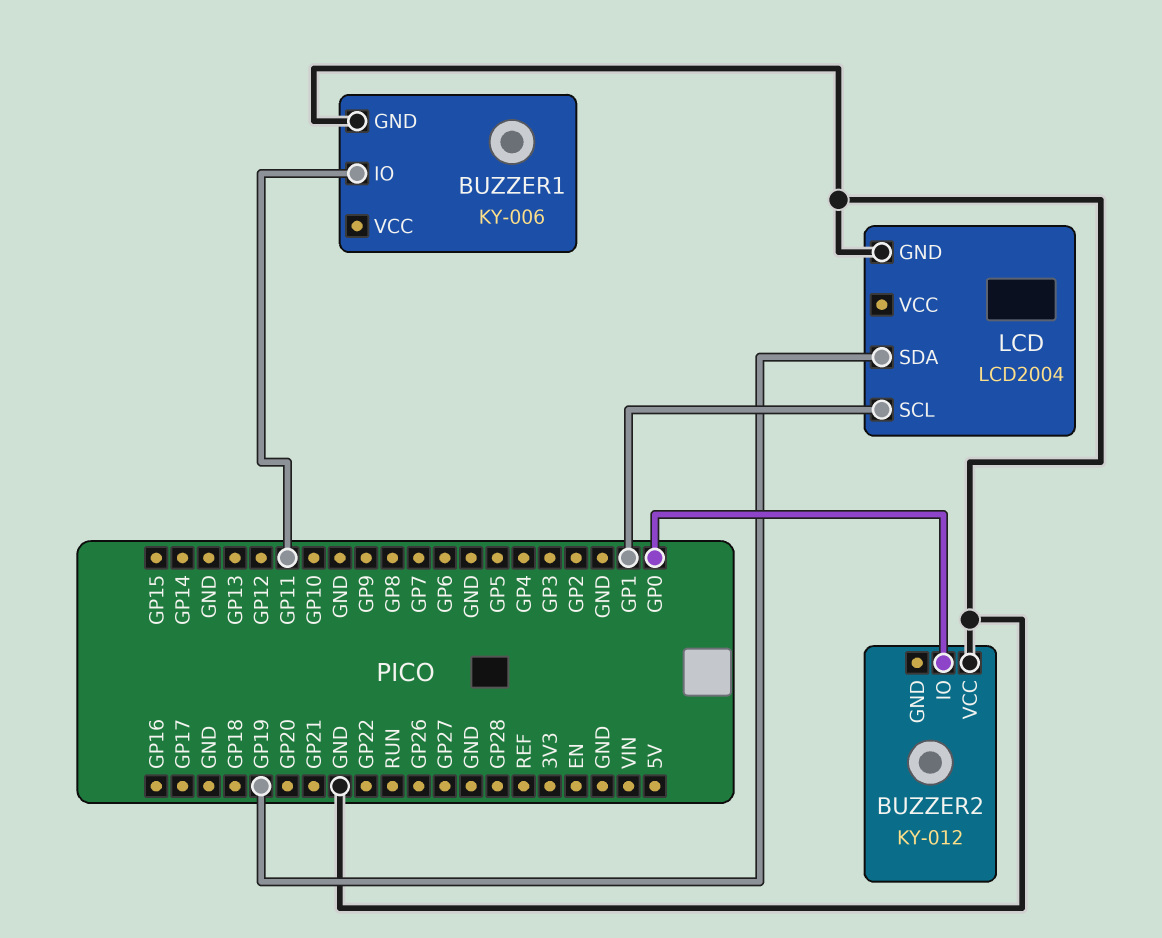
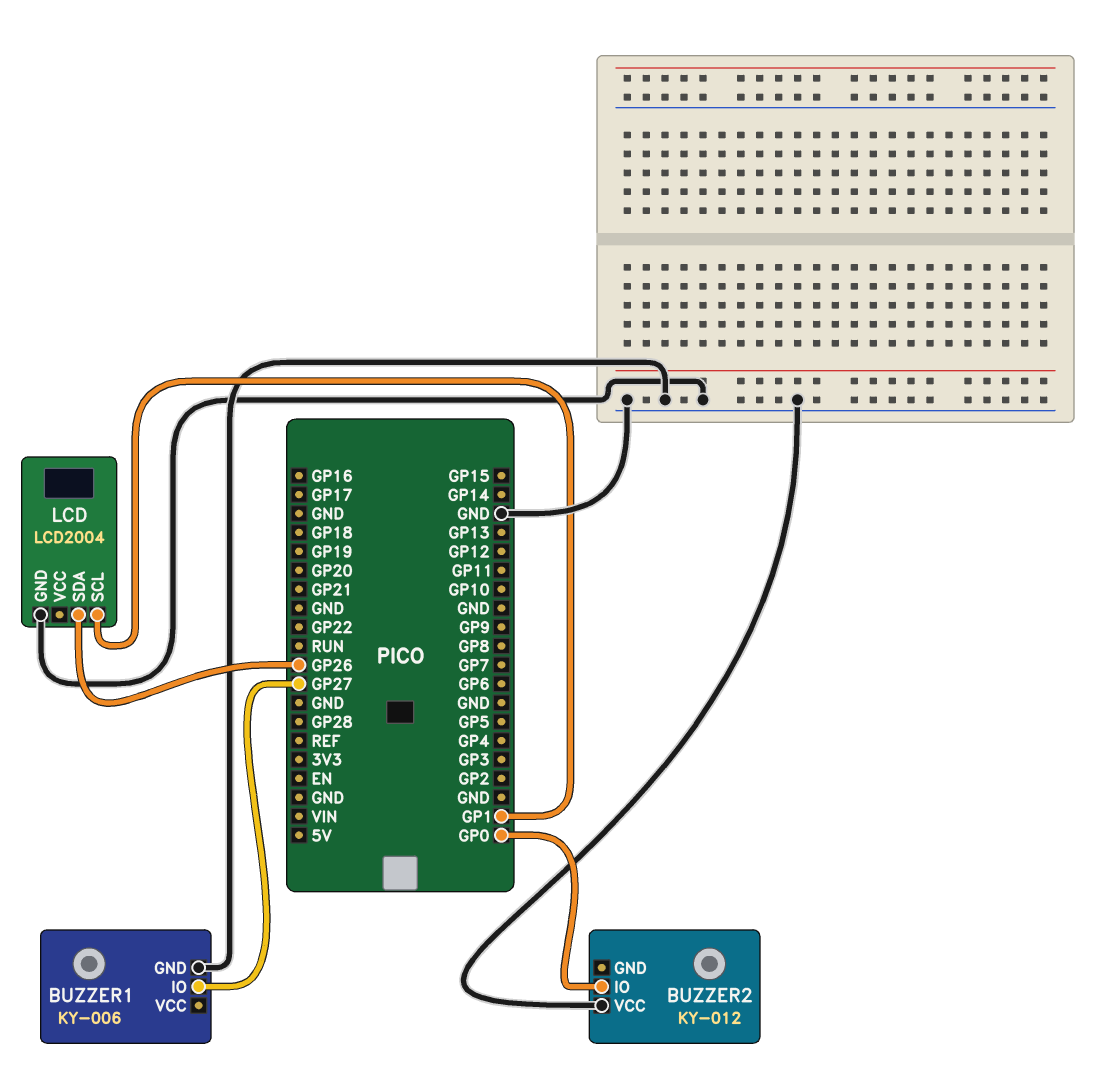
BUZZER1 pin IO: GP11 -> GP27
LCD pin SDA: GP19 -> GP26

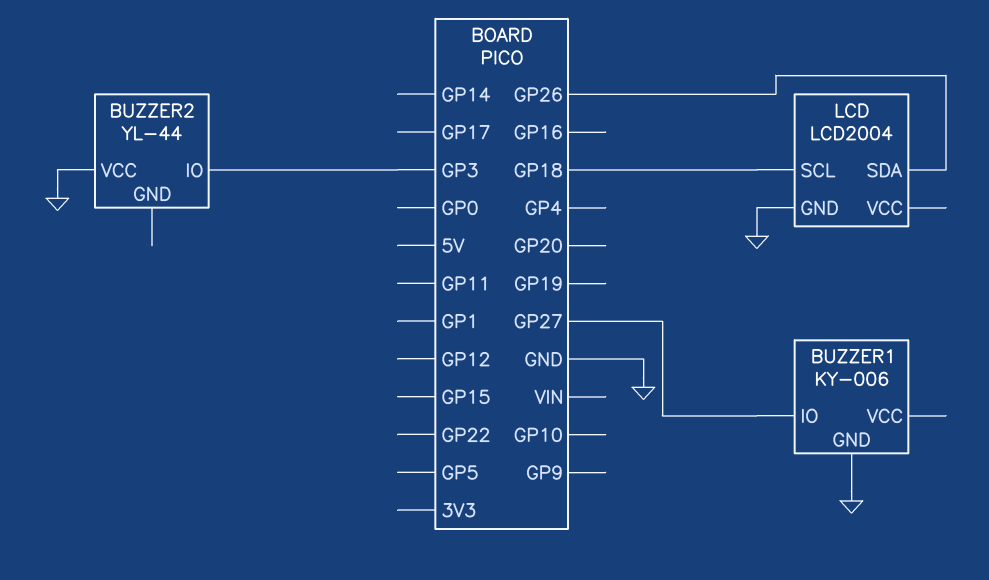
BUZZER2: KY-012 -> YL-44
BUZZER2 pin IO: GP0 -> GP3
LCD pin SCL: GP1 -> GP18

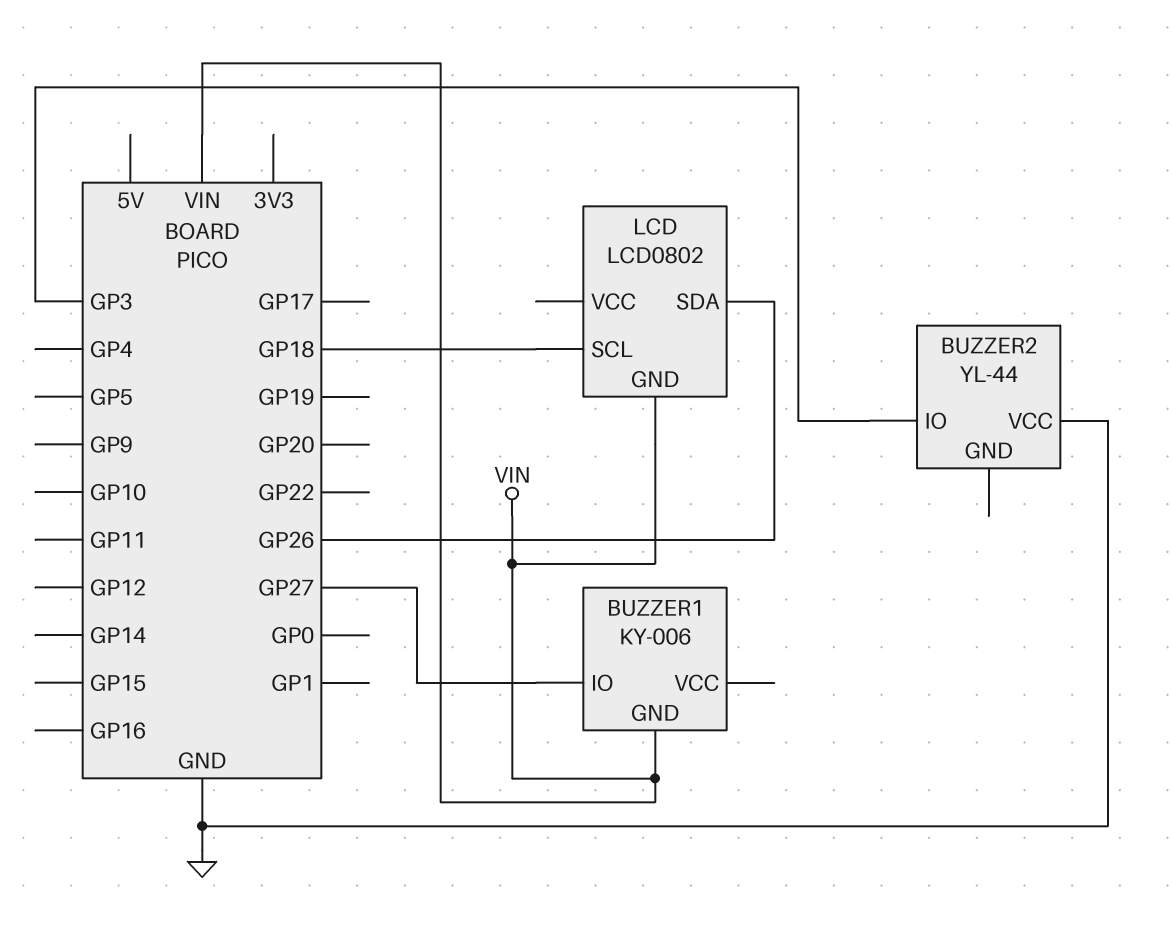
BUZZER1 pin GND: GND -> VIN
LCD: LCD2004 -> LCD0802
LCD pin GND: GND -> VIN

